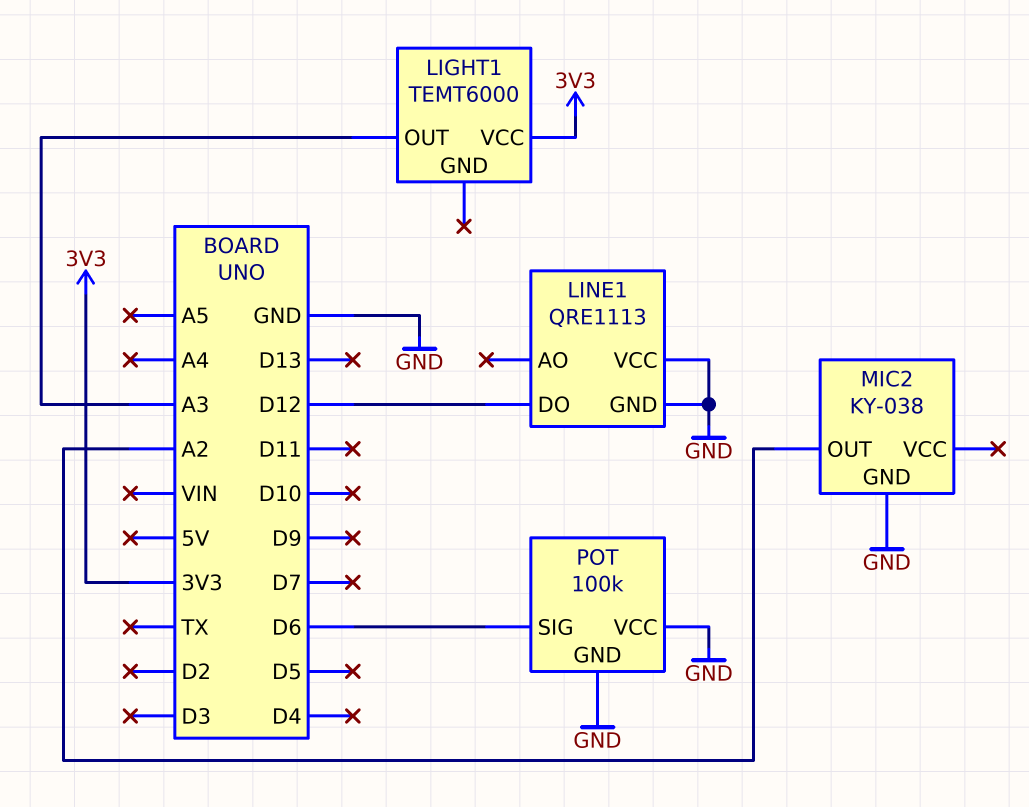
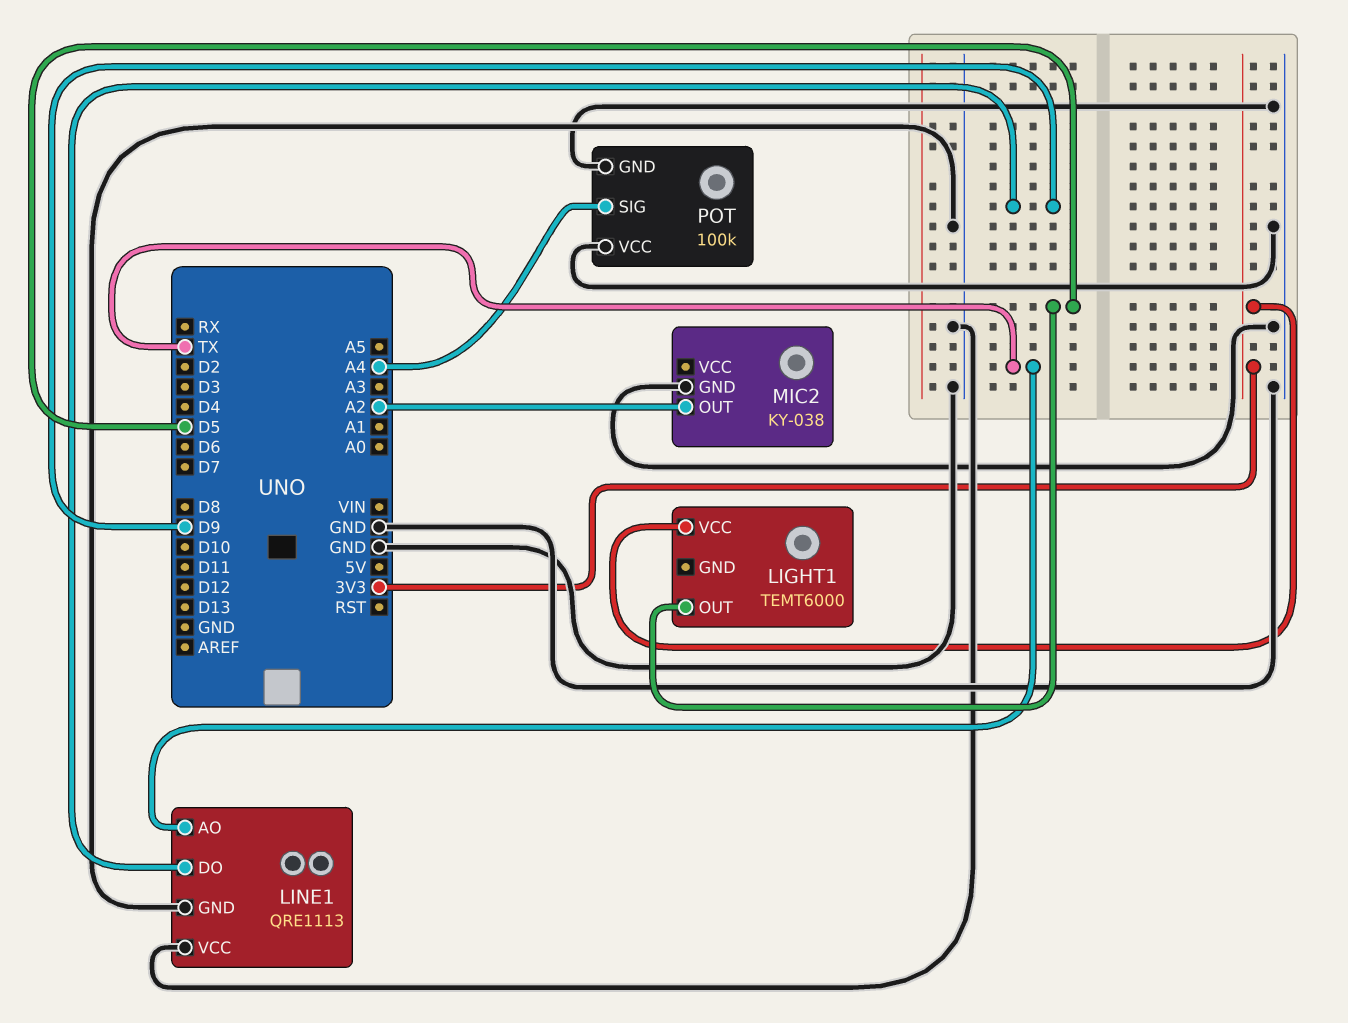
LIGHT1 pin OUT: A3 -> D5
LINE1 pin AO: none -> TX
LINE1 pin DO: D12 -> D9
POT pin SIG: D6 -> A4

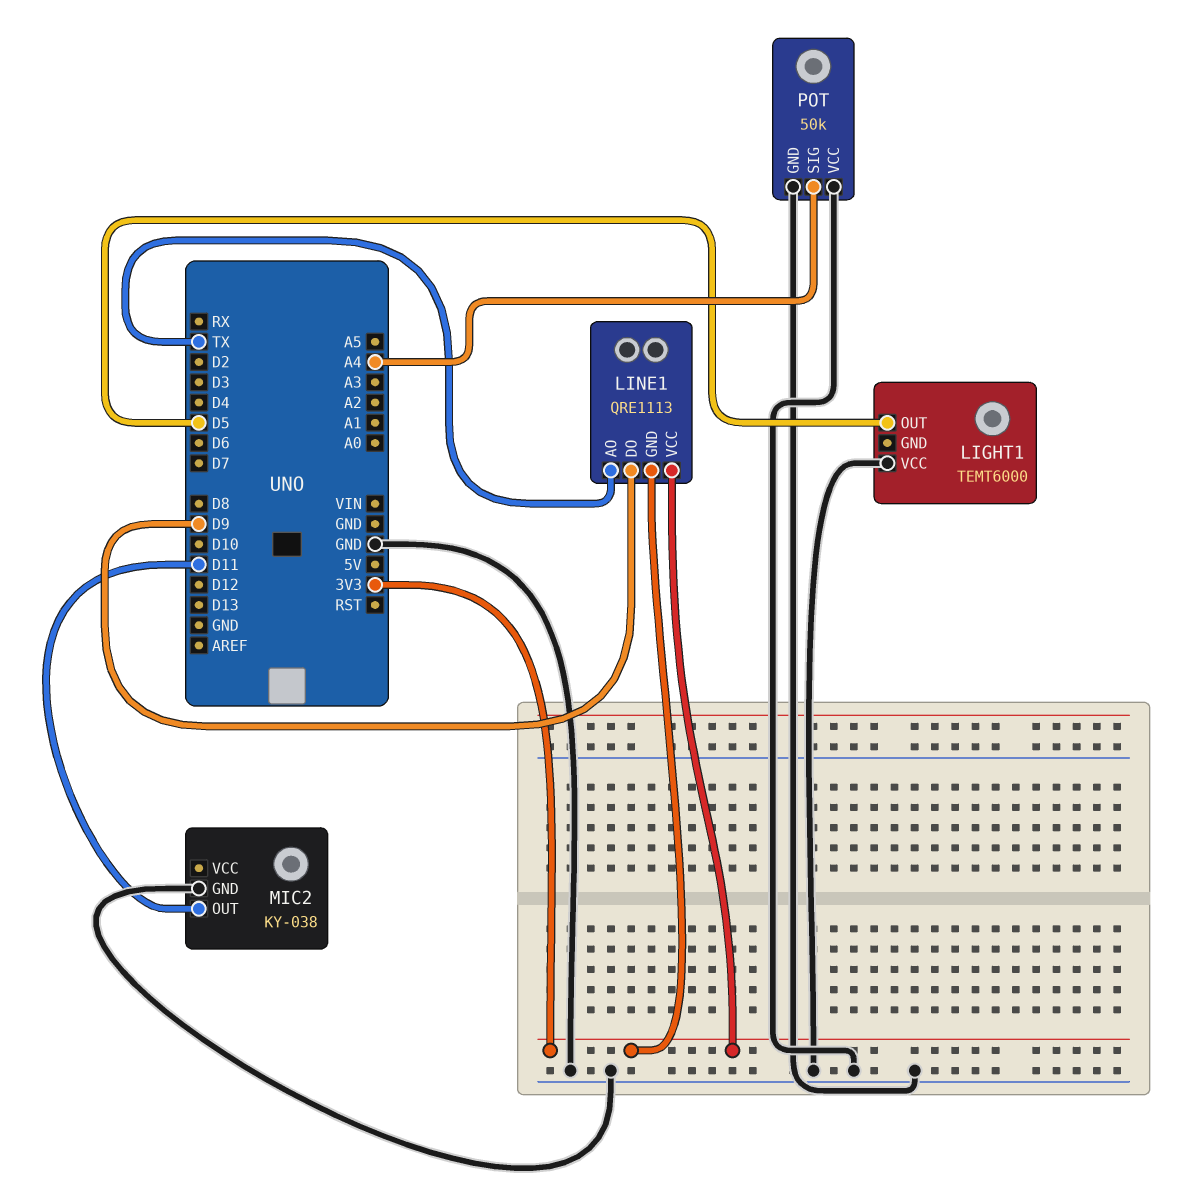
LIGHT1 pin VCC: 3V3 -> GND
LINE1 pin GND: GND -> 3V3
LINE1 pin VCC: GND -> 3V3
MIC2 pin OUT: A2 -> D11
POT: 100k -> 50k

